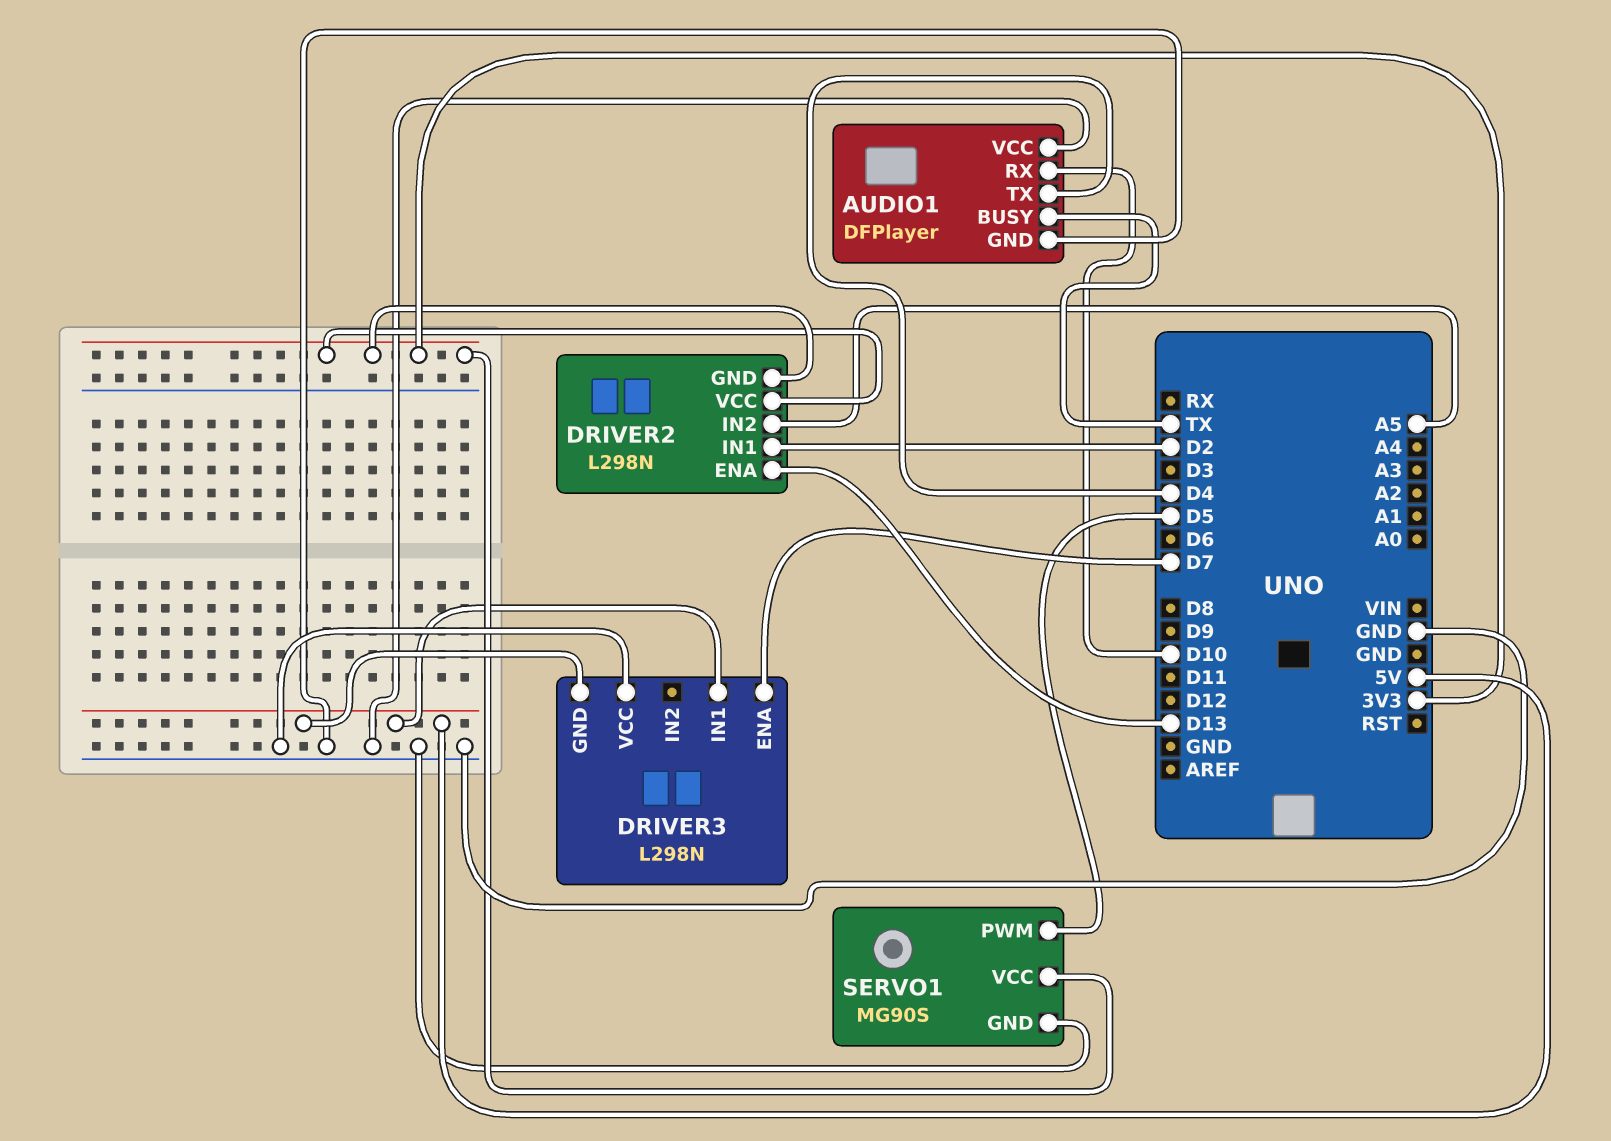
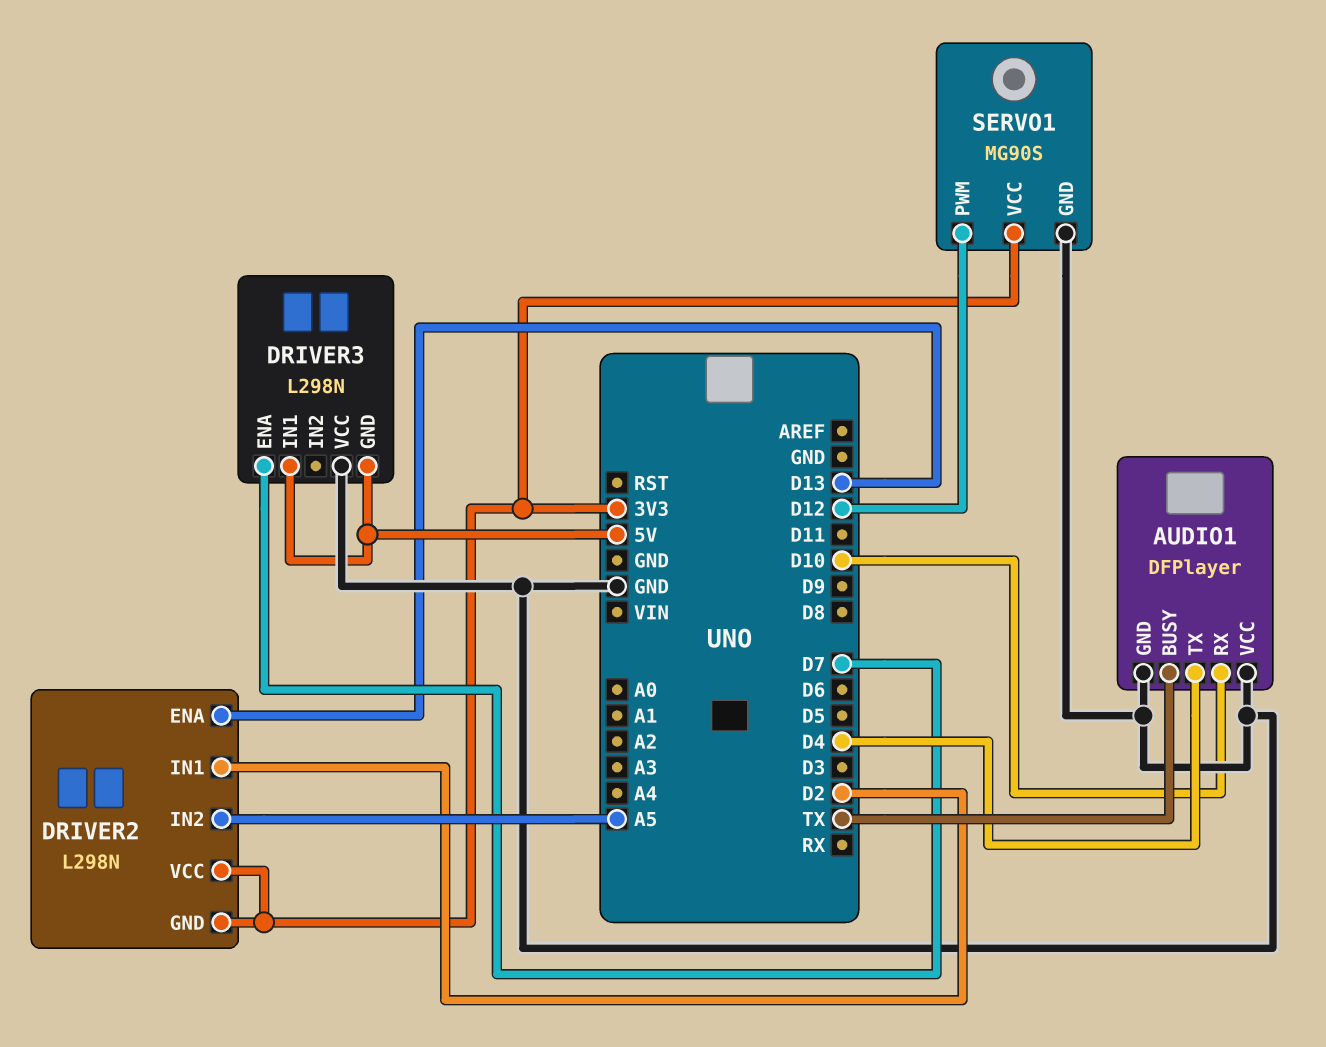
SERVO1 pin PWM: D5 -> D12

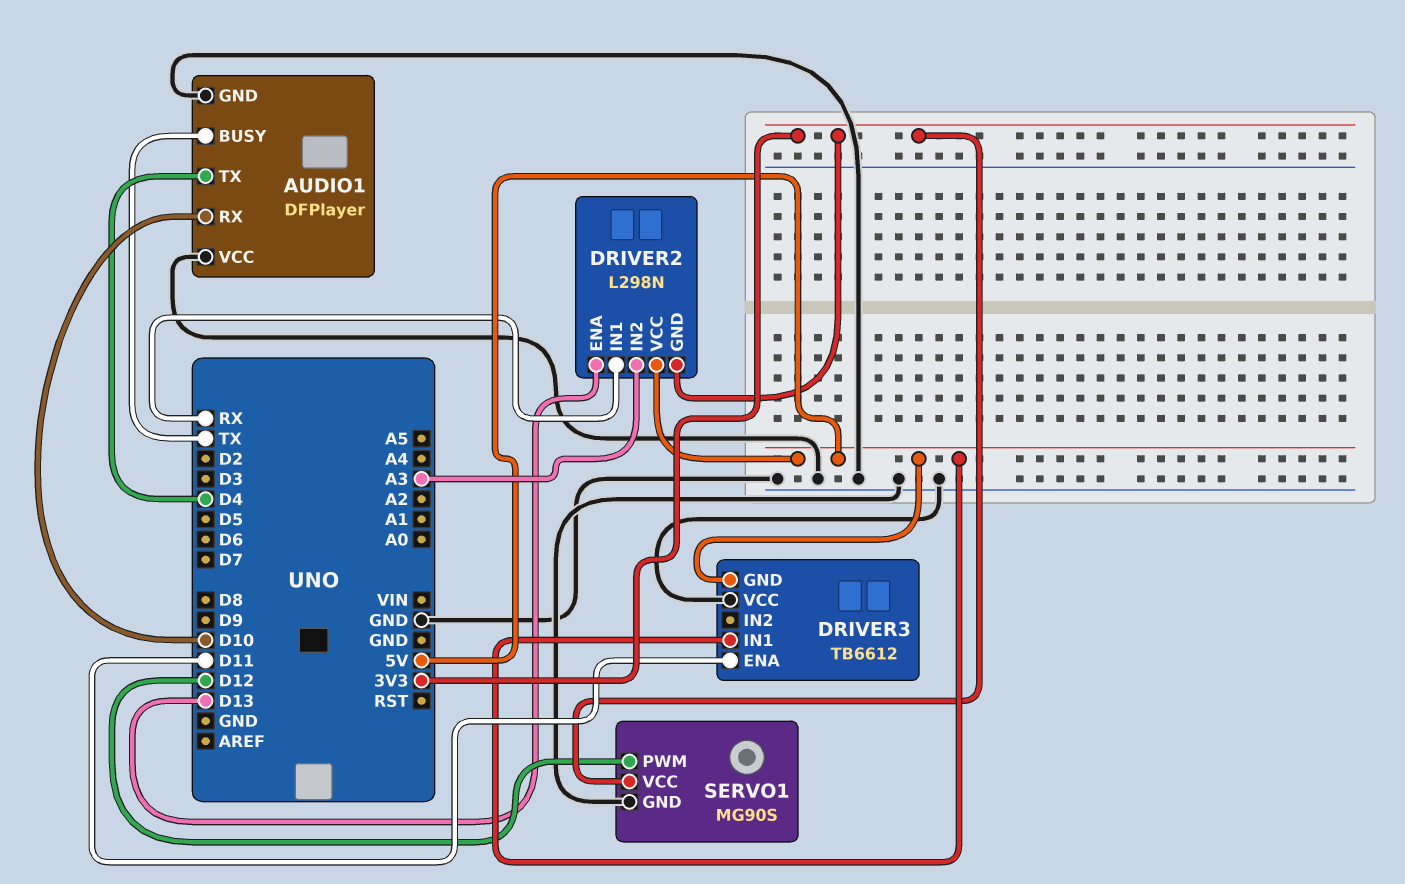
DRIVER2 pin IN1: D2 -> RX
DRIVER2 pin IN2: A5 -> A3
DRIVER2 pin VCC: 3V3 -> 5V
DRIVER3: L298N -> TB6612
DRIVER3 pin ENA: D7 -> D11

